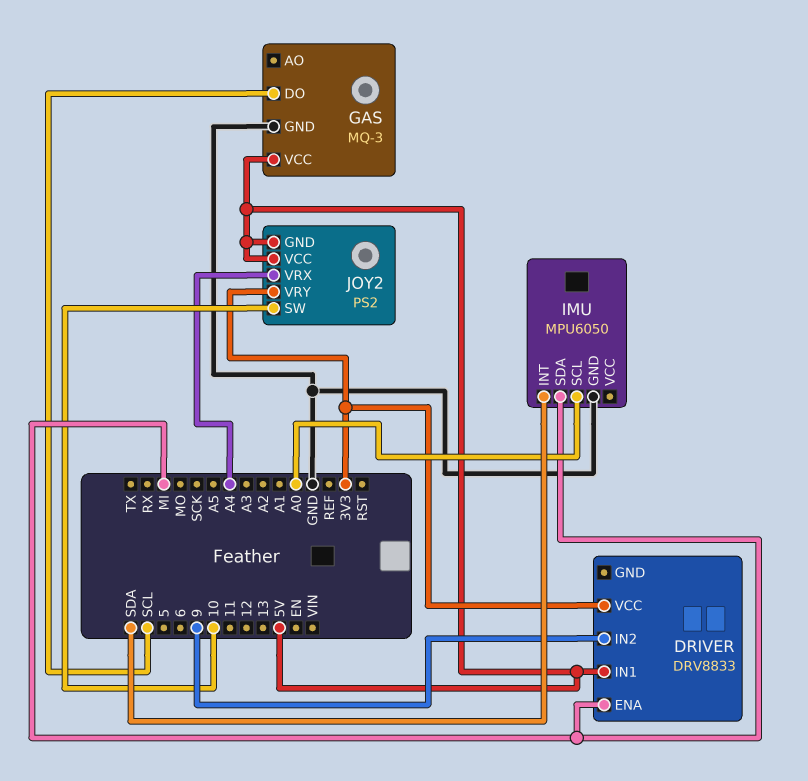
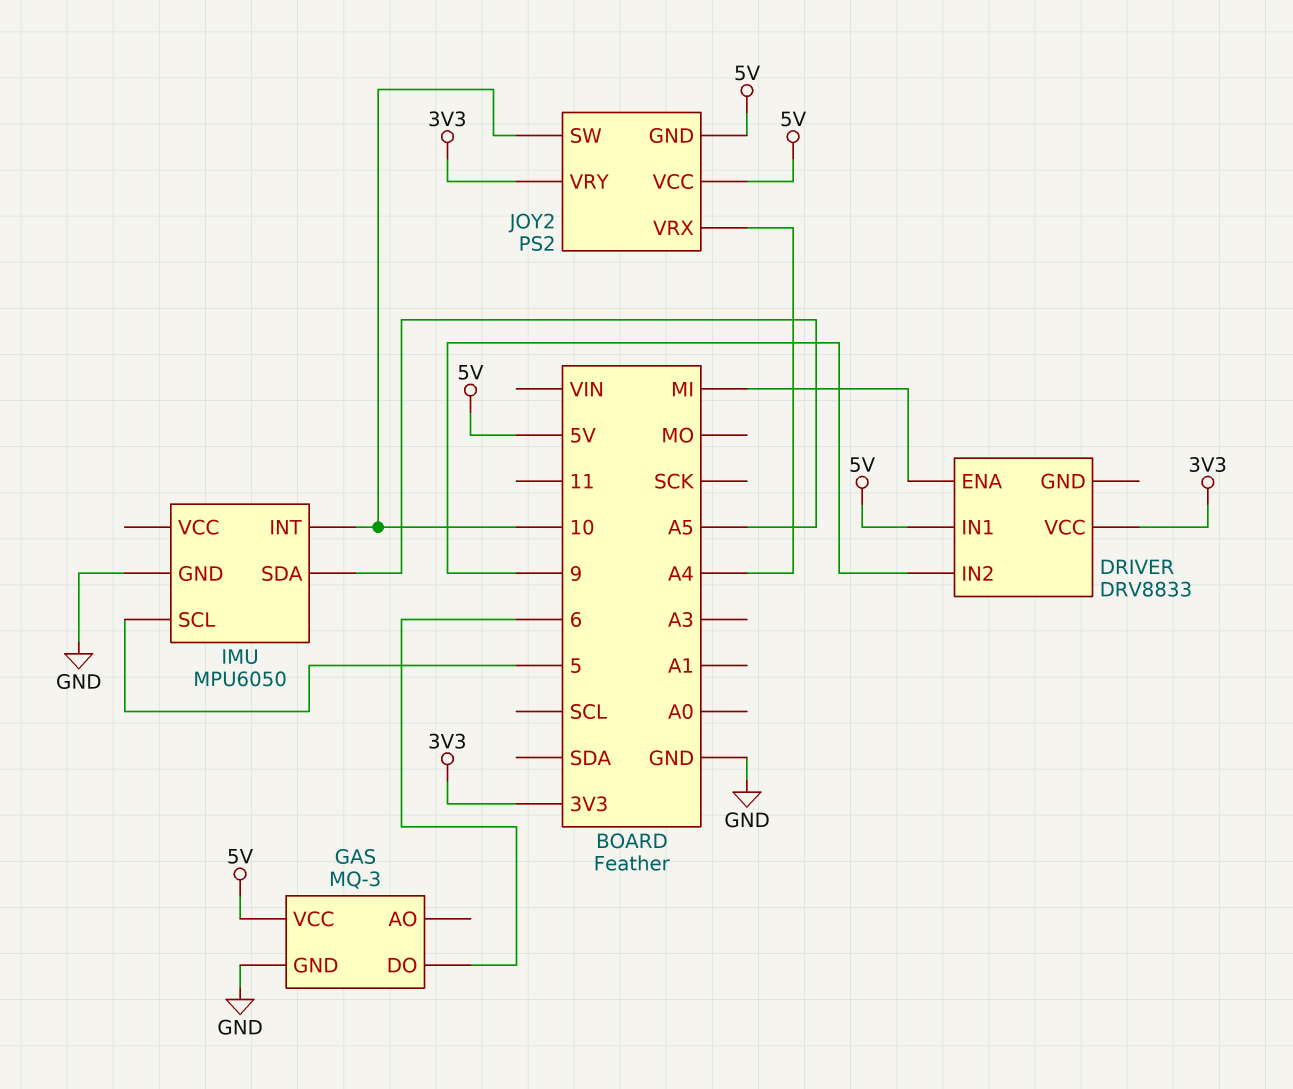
GAS pin DO: SCL -> 6
IMU pin INT: SDA -> 10
IMU pin SCL: A0 -> 5
IMU pin SDA: MI -> A5

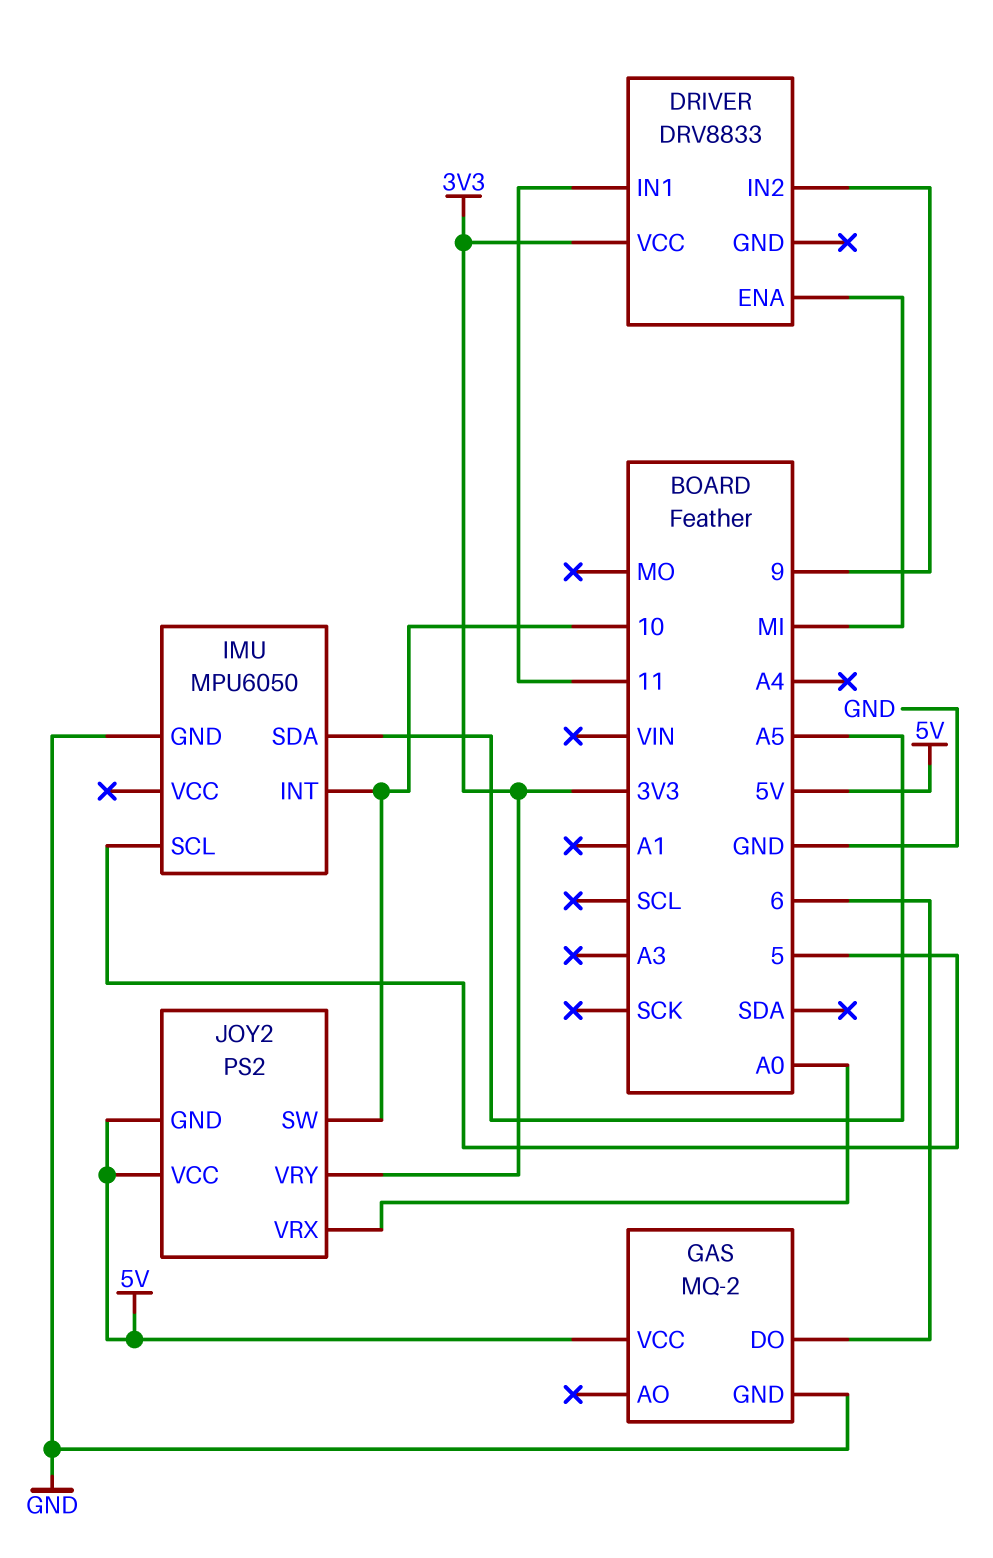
DRIVER pin IN1: 5V -> 11
GAS: MQ-3 -> MQ-2
JOY2 pin VRX: A4 -> A0

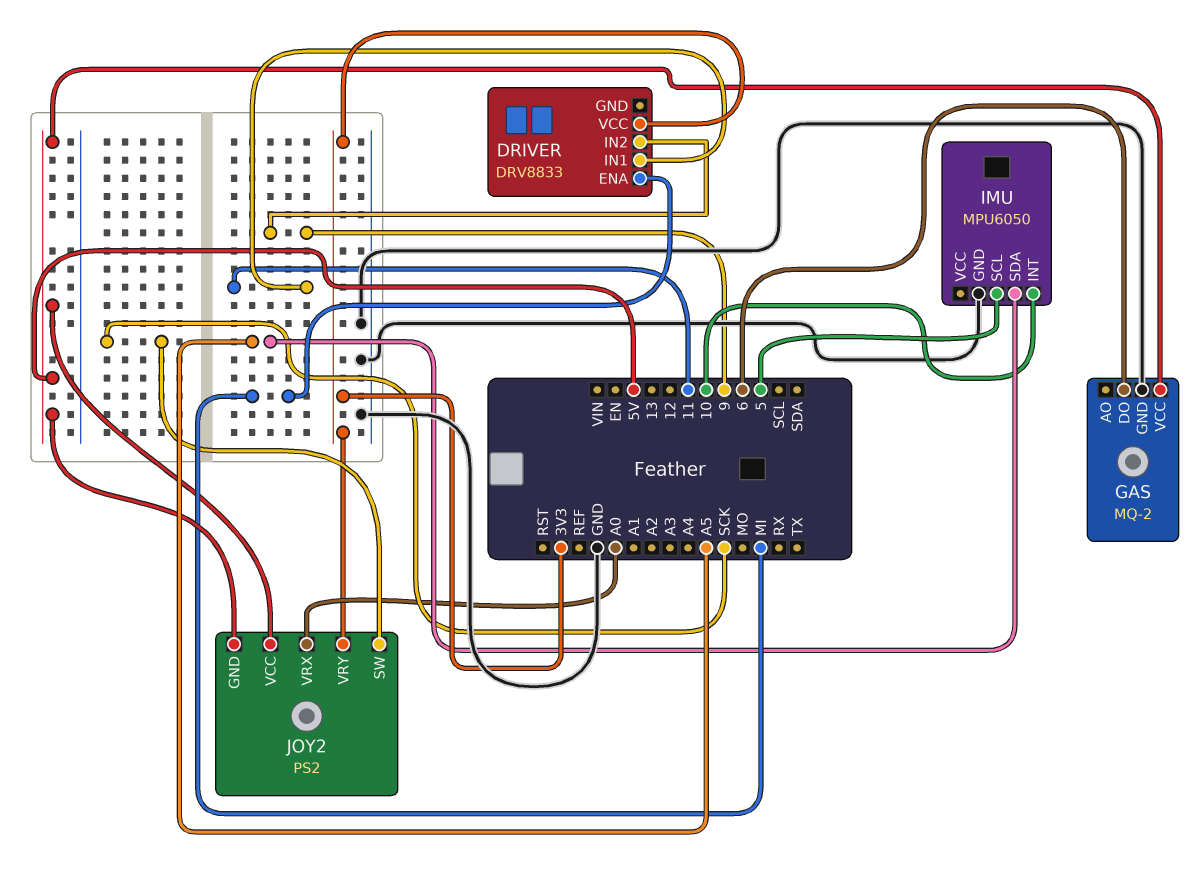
JOY2 pin SW: 10 -> SCK

